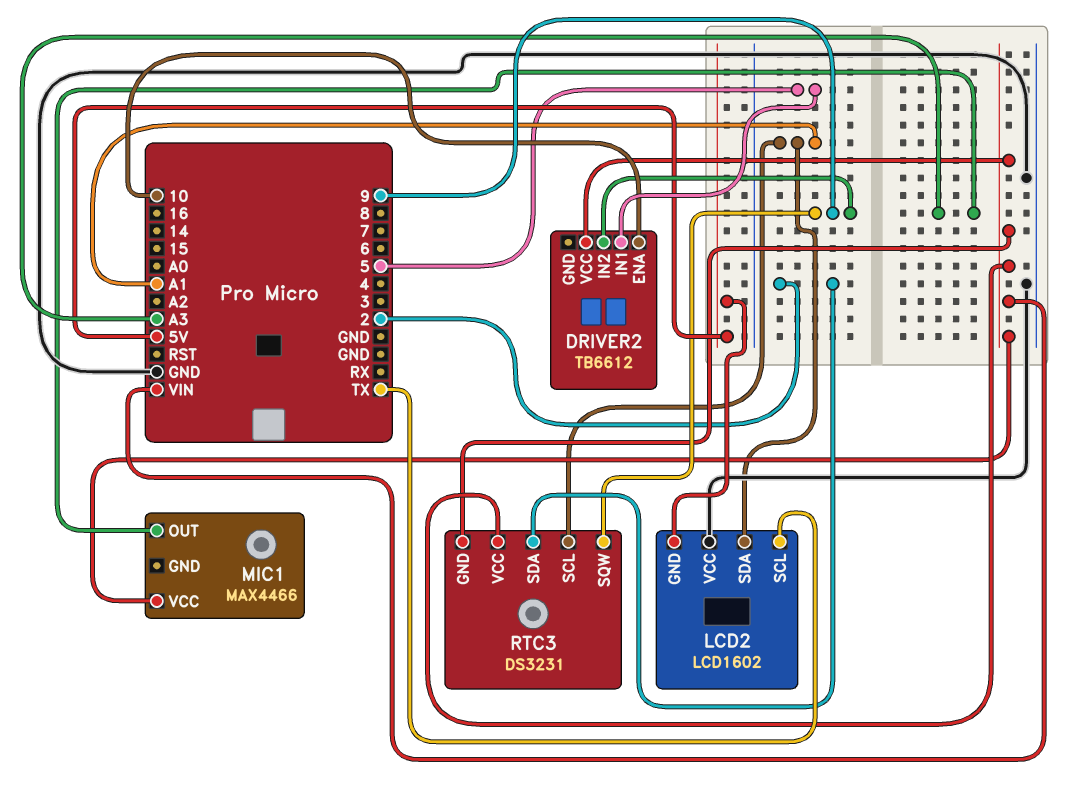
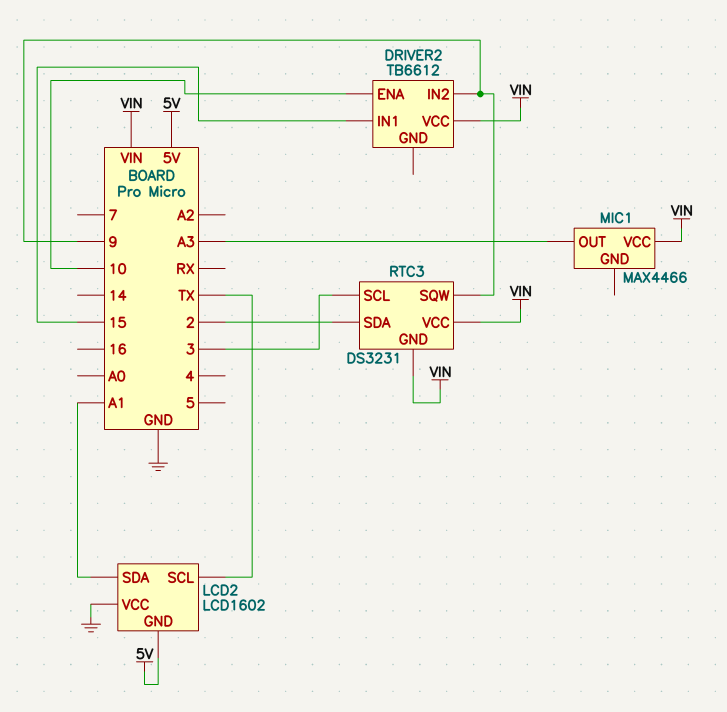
DRIVER2 pin IN1: 5 -> 15
RTC3 pin SCL: A1 -> 3

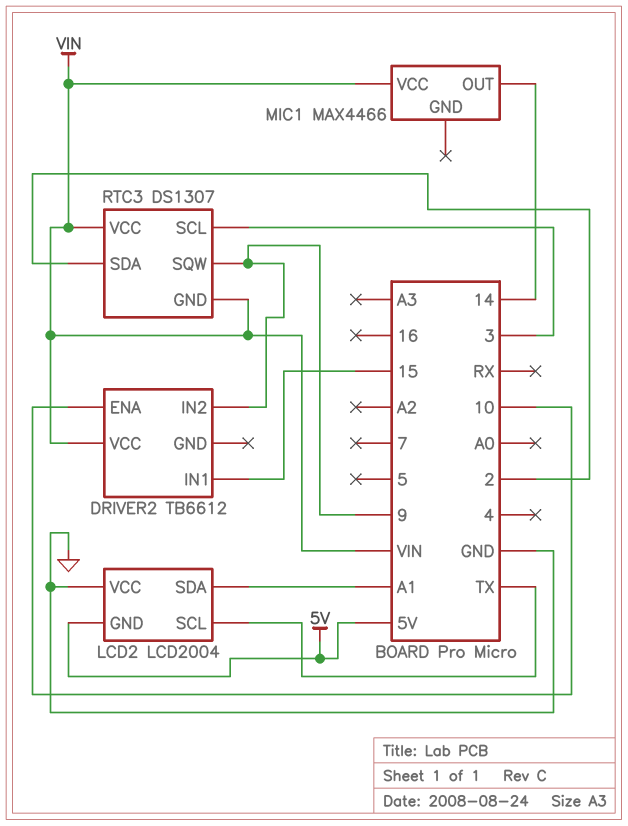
LCD2: LCD1602 -> LCD2004
MIC1 pin OUT: A3 -> 14
RTC3: DS3231 -> DS1307

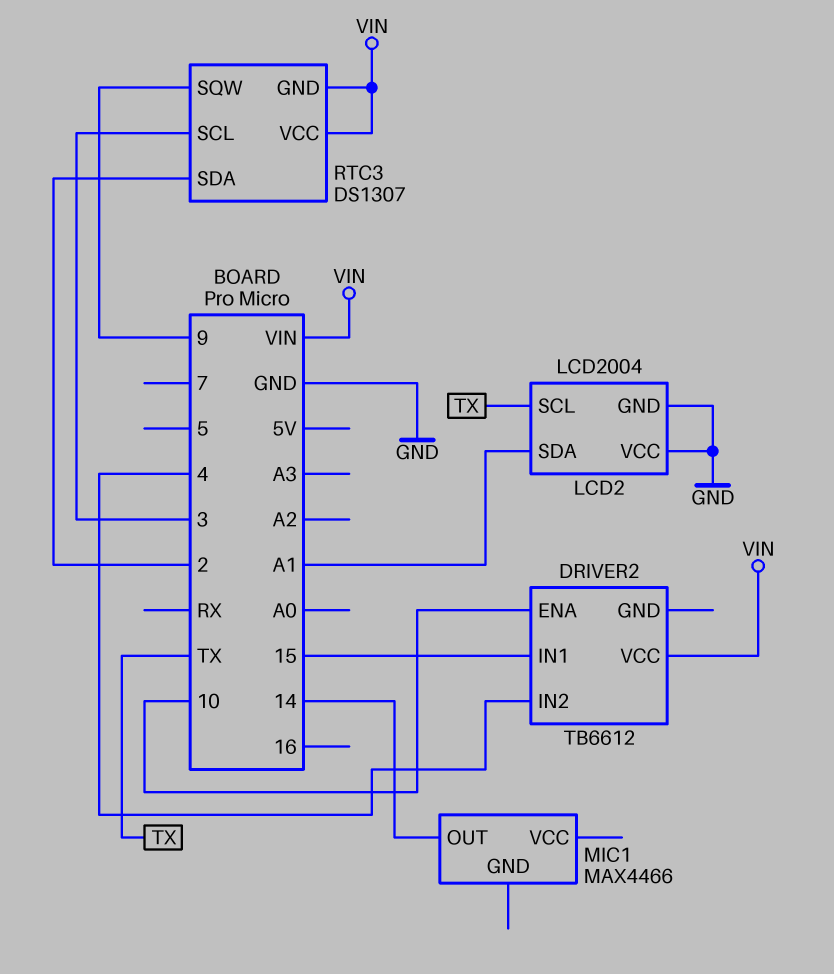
DRIVER2 pin IN2: 9 -> 4
LCD2 pin GND: 5V -> GND
MIC1 pin VCC: VIN -> none

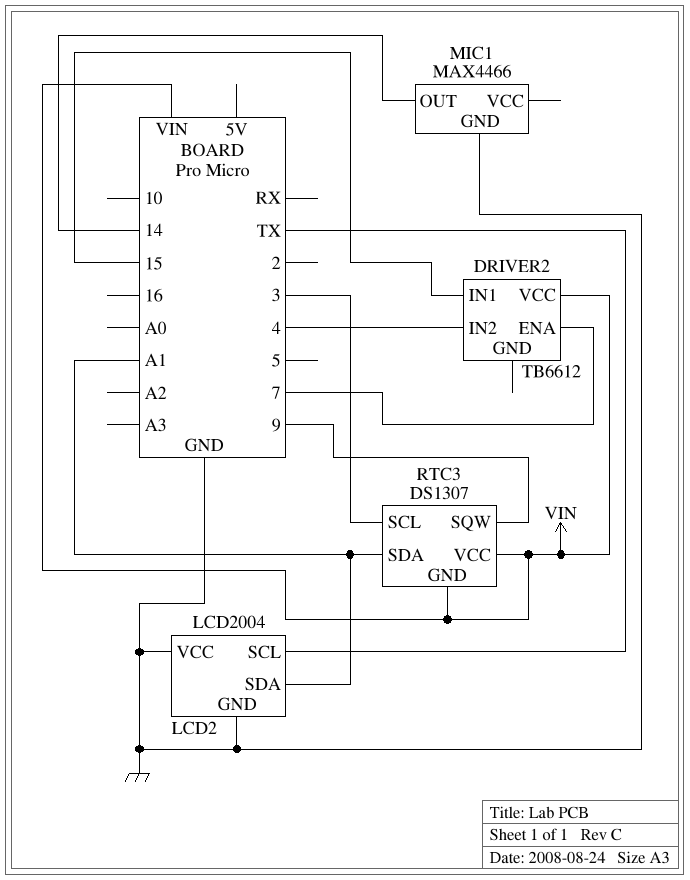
DRIVER2 pin ENA: 10 -> 7
MIC1 pin GND: none -> GND
RTC3 pin SDA: 2 -> A1

